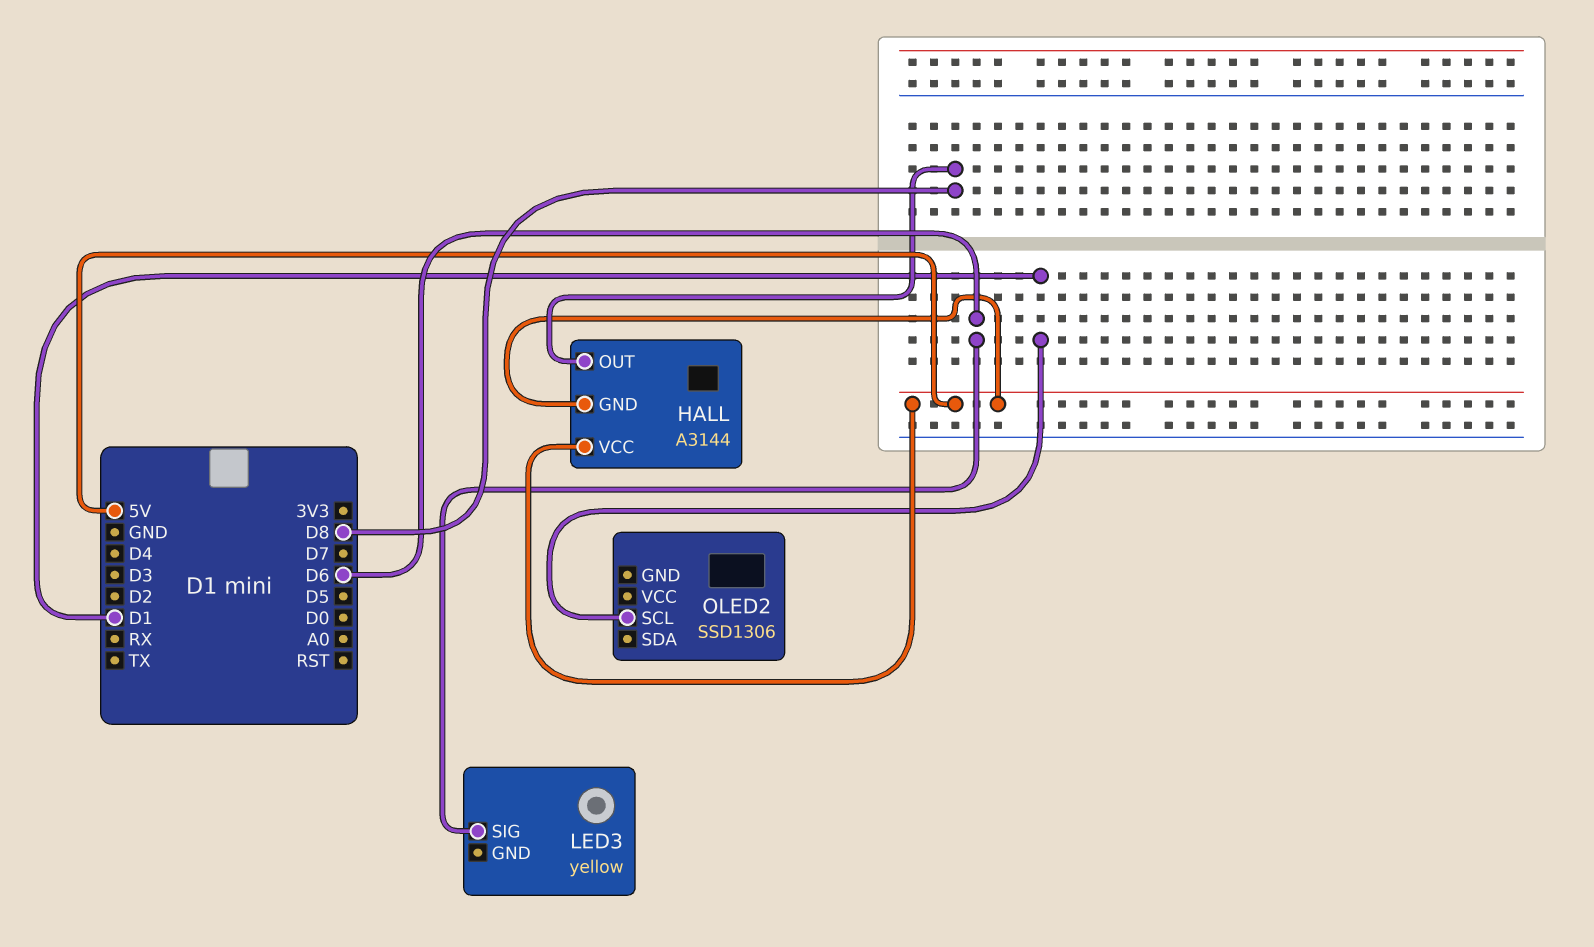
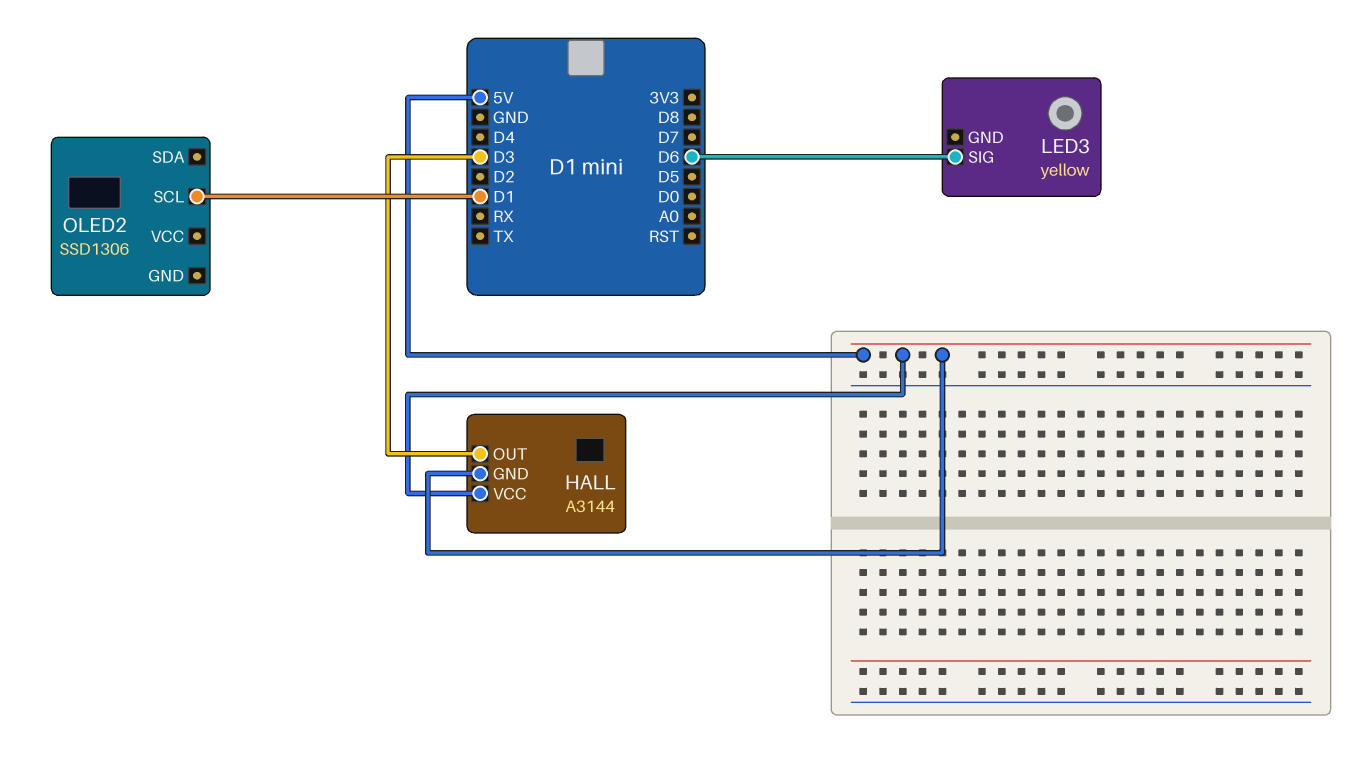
HALL pin OUT: D8 -> D3

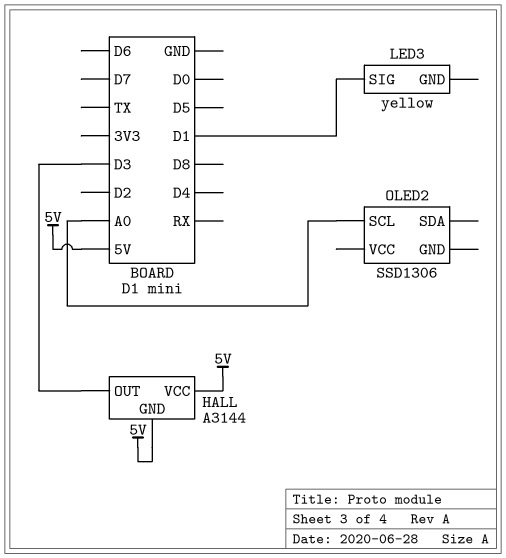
LED3 pin SIG: D6 -> D1
OLED2 pin SCL: D1 -> A0

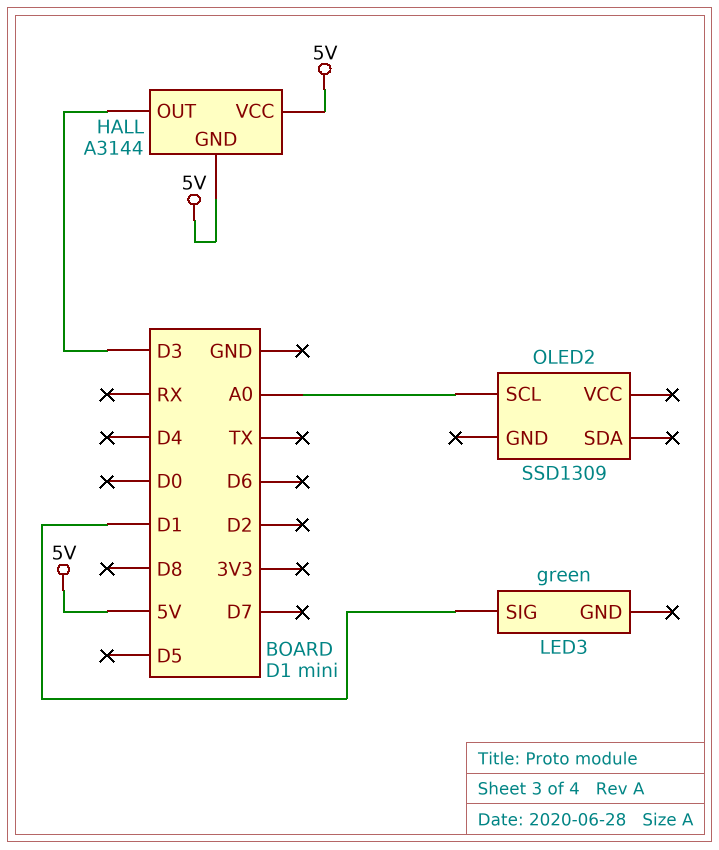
LED3: yellow -> green
OLED2: SSD1306 -> SSD1309

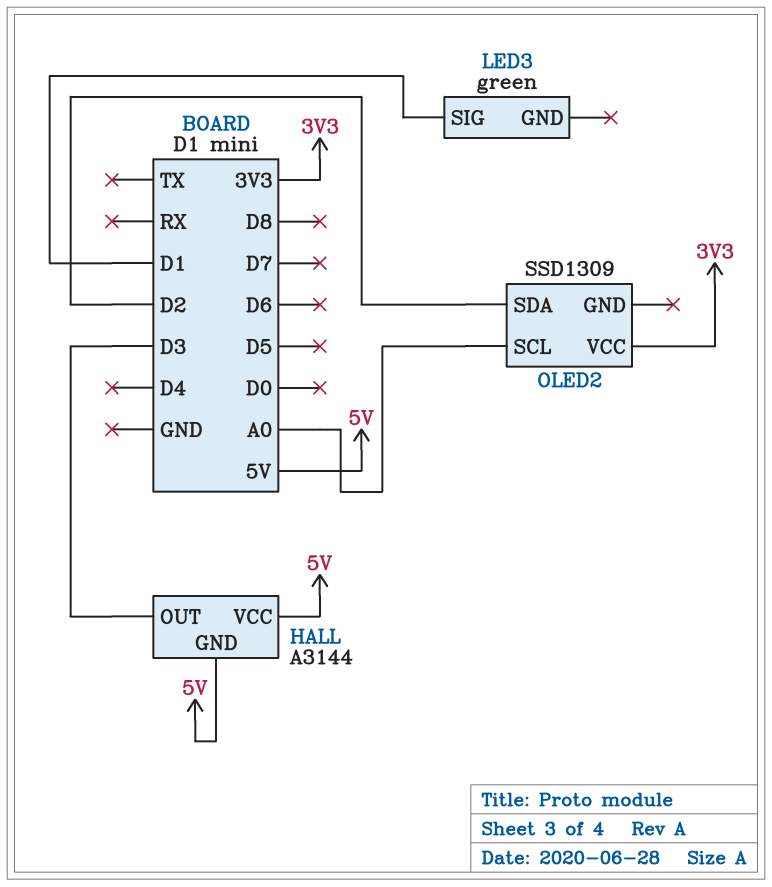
OLED2 pin SDA: none -> D2
OLED2 pin VCC: none -> 3V3

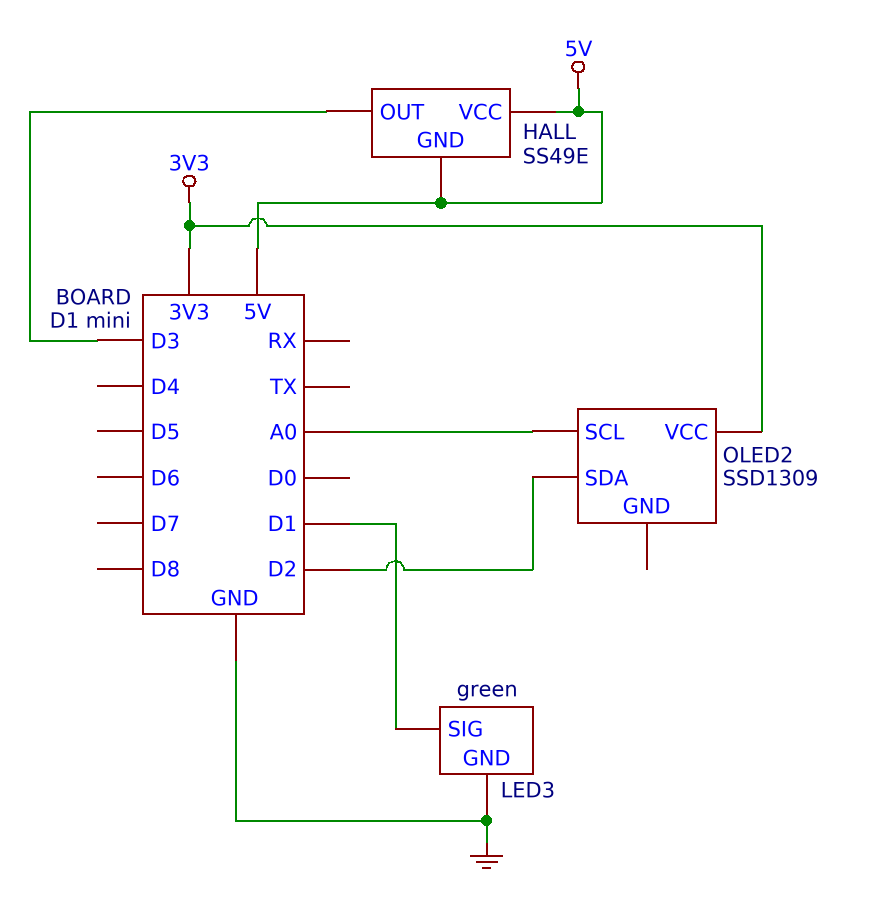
HALL: A3144 -> SS49E
LED3 pin GND: none -> GND

